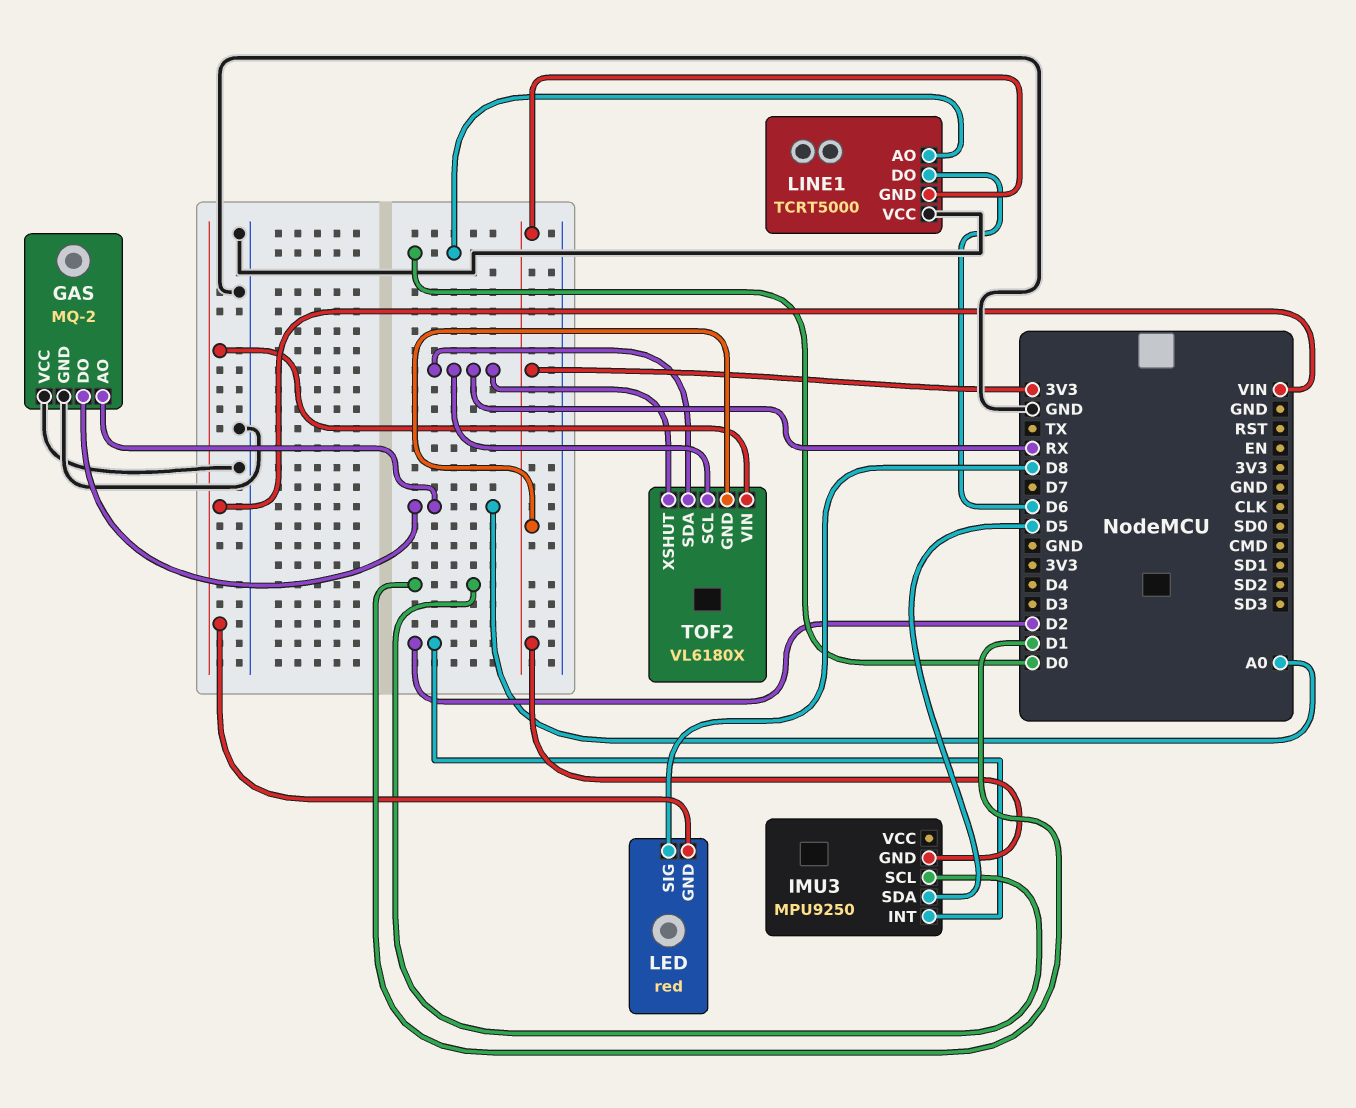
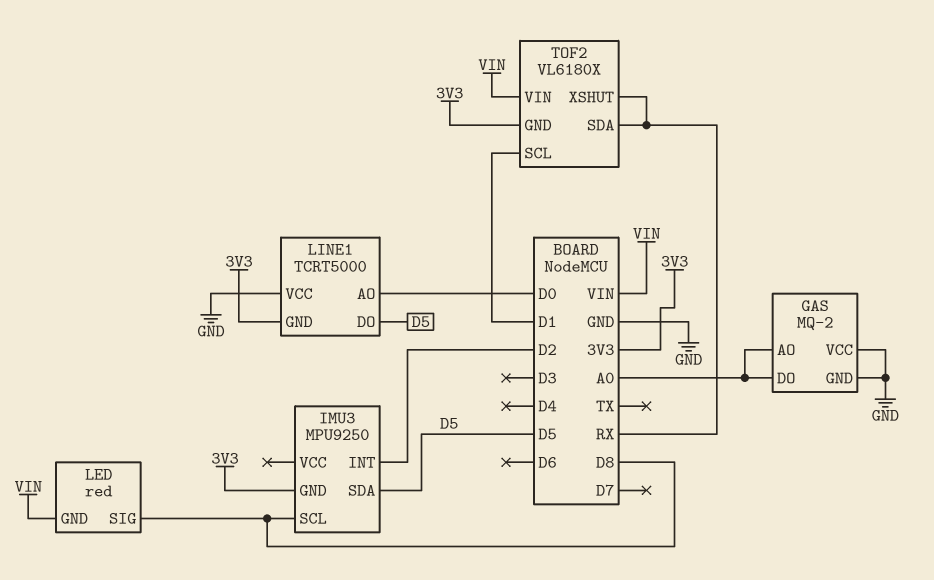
IMU3 pin SCL: D1 -> D8
LINE1 pin DO: D6 -> D5
TOF2 pin SCL: RX -> D1

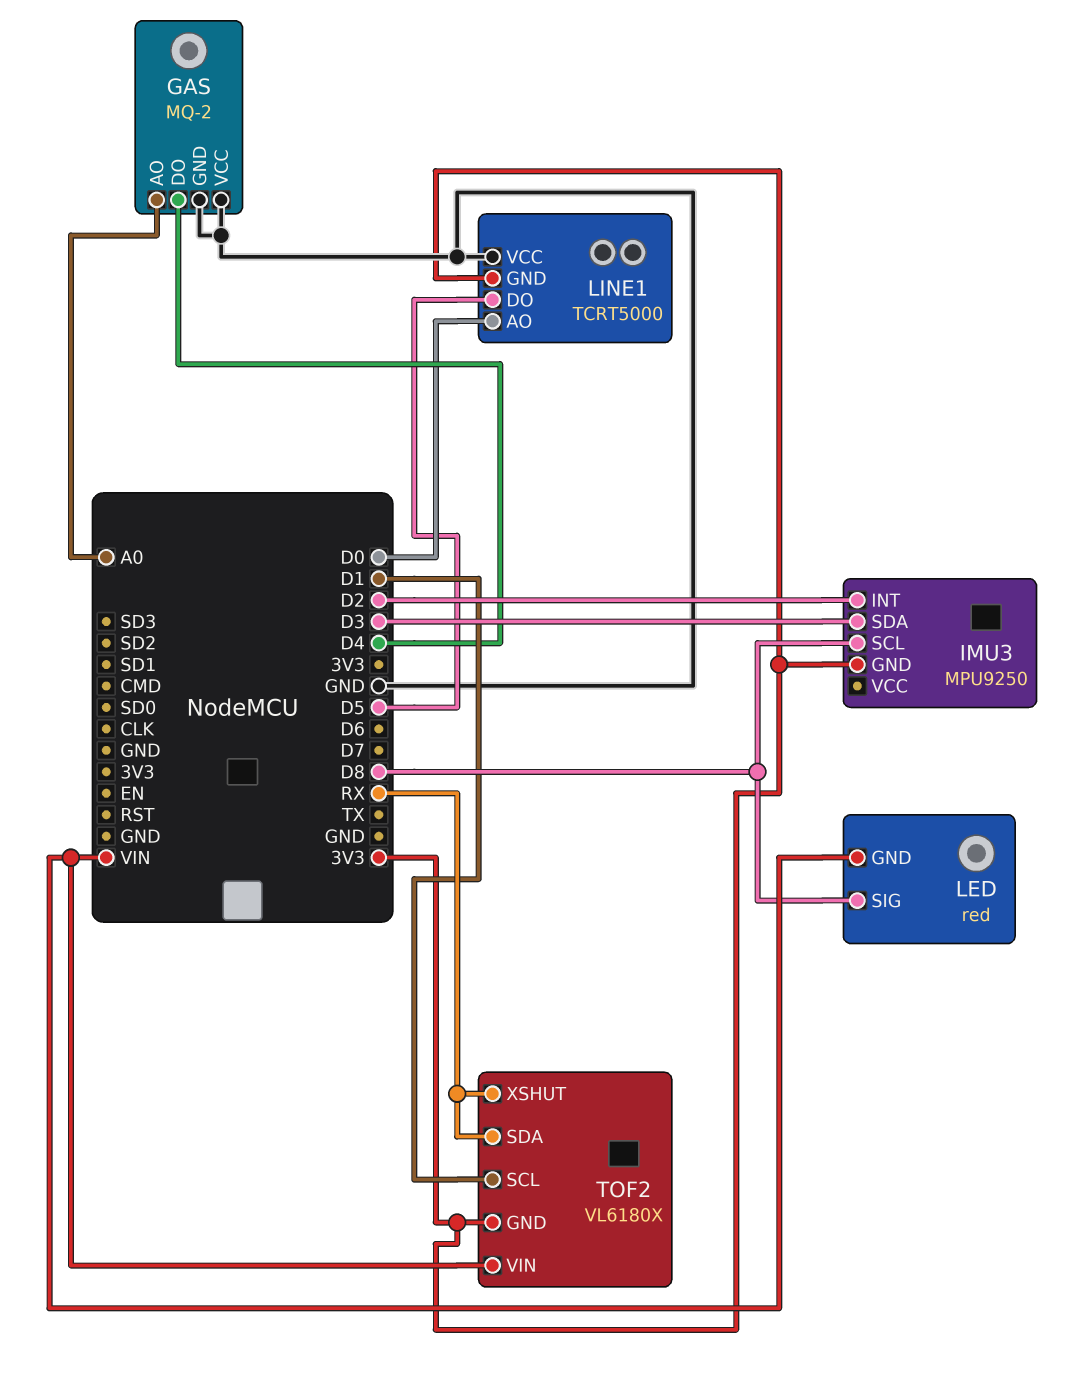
GAS pin DO: A0 -> D4
IMU3 pin SDA: D5 -> D3

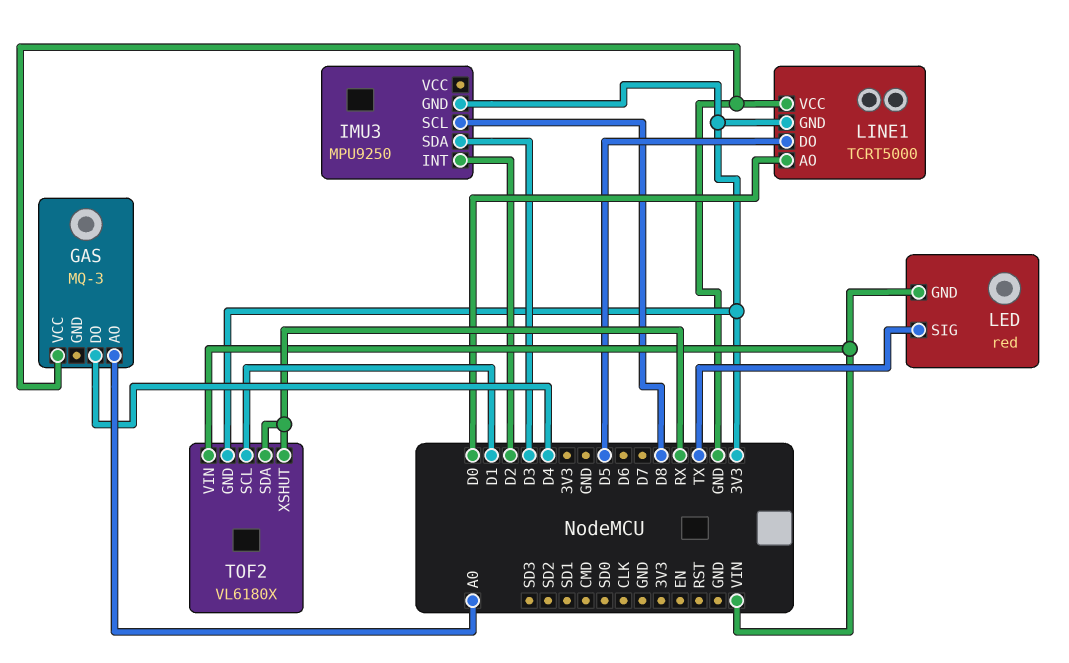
GAS: MQ-2 -> MQ-3
GAS pin GND: GND -> none
LED pin SIG: D8 -> TX

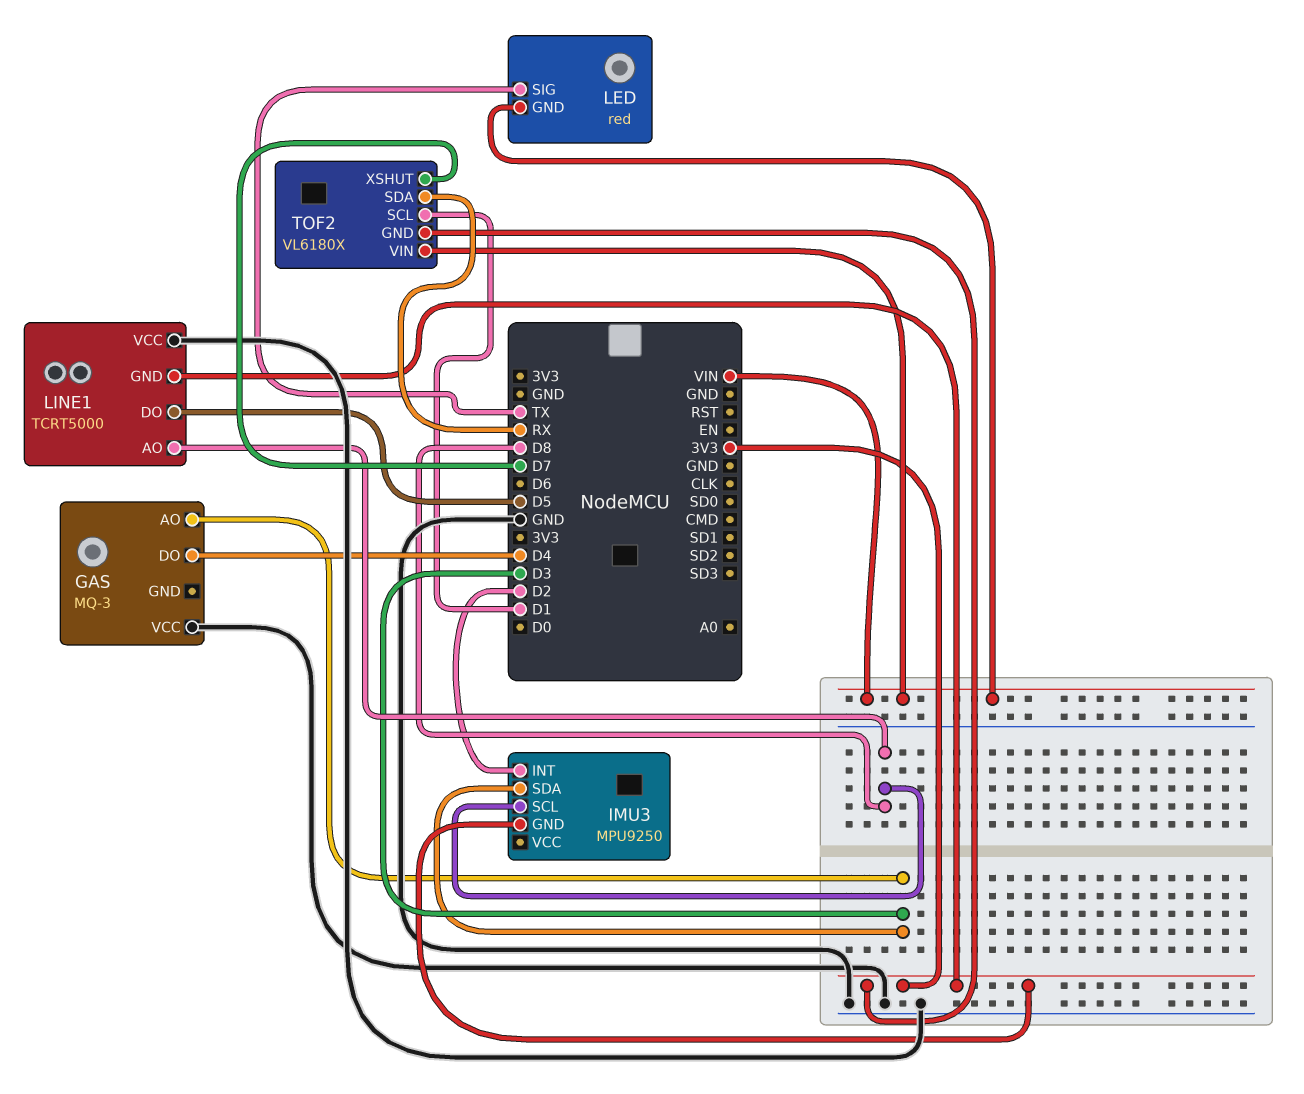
GAS pin AO: A0 -> D3
LINE1 pin AO: D0 -> D8
TOF2 pin XSHUT: RX -> D7

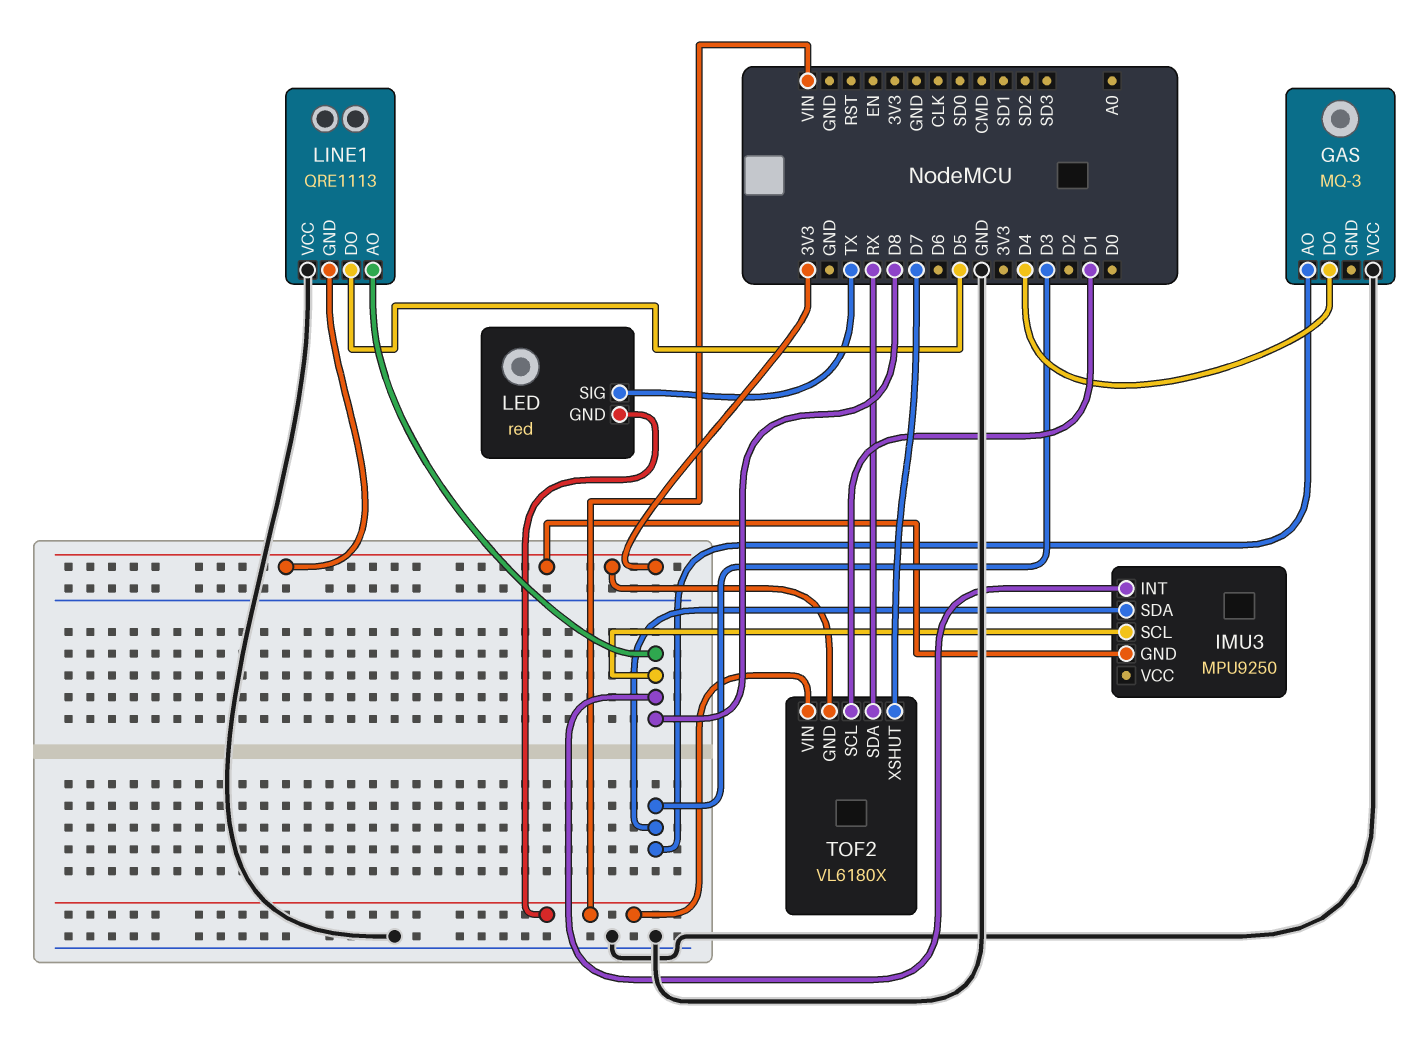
IMU3 pin INT: D2 -> D8
LINE1: TCRT5000 -> QRE1113

